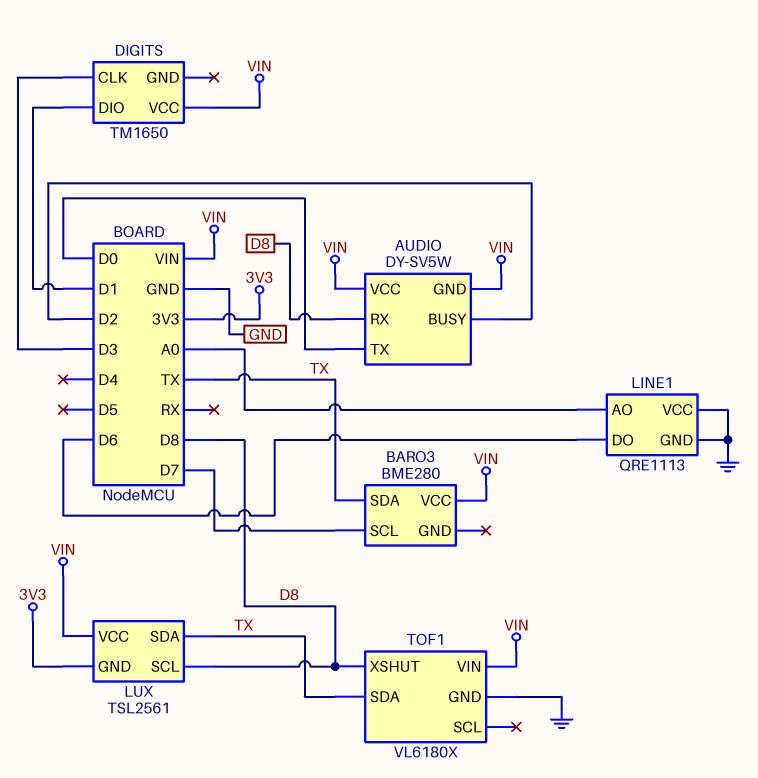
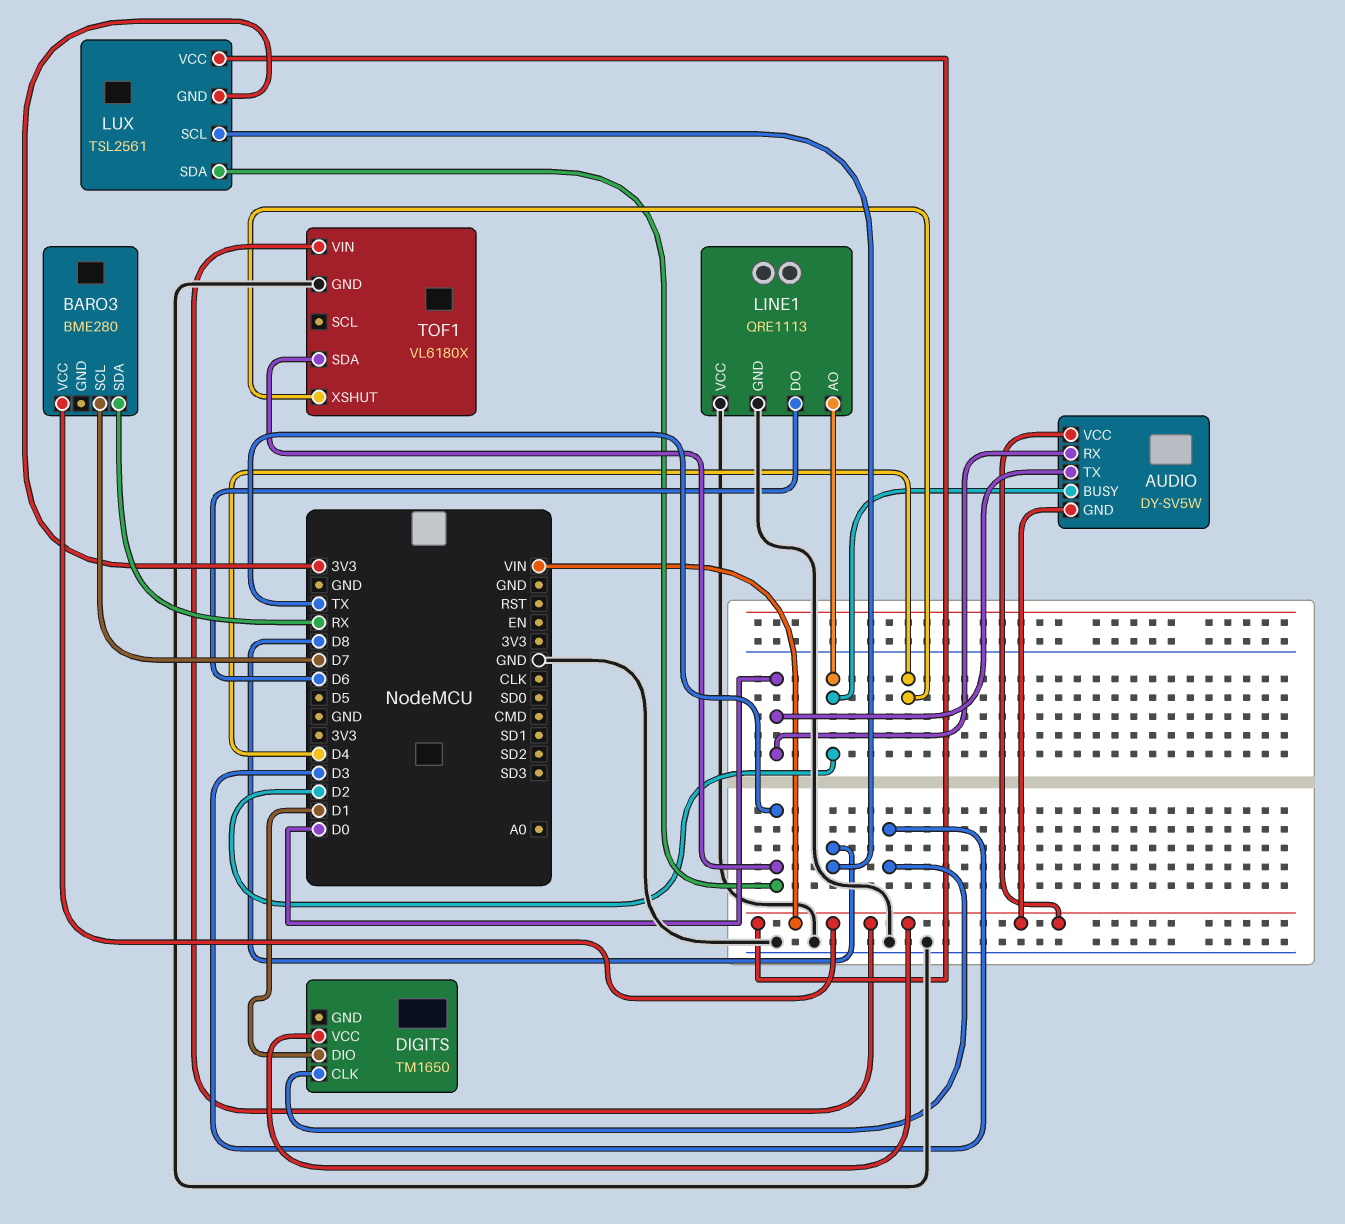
AUDIO pin RX: D8 -> D0
BARO3 pin SDA: TX -> RX
LINE1 pin AO: A0 -> D2
TOF1 pin XSHUT: D8 -> D4

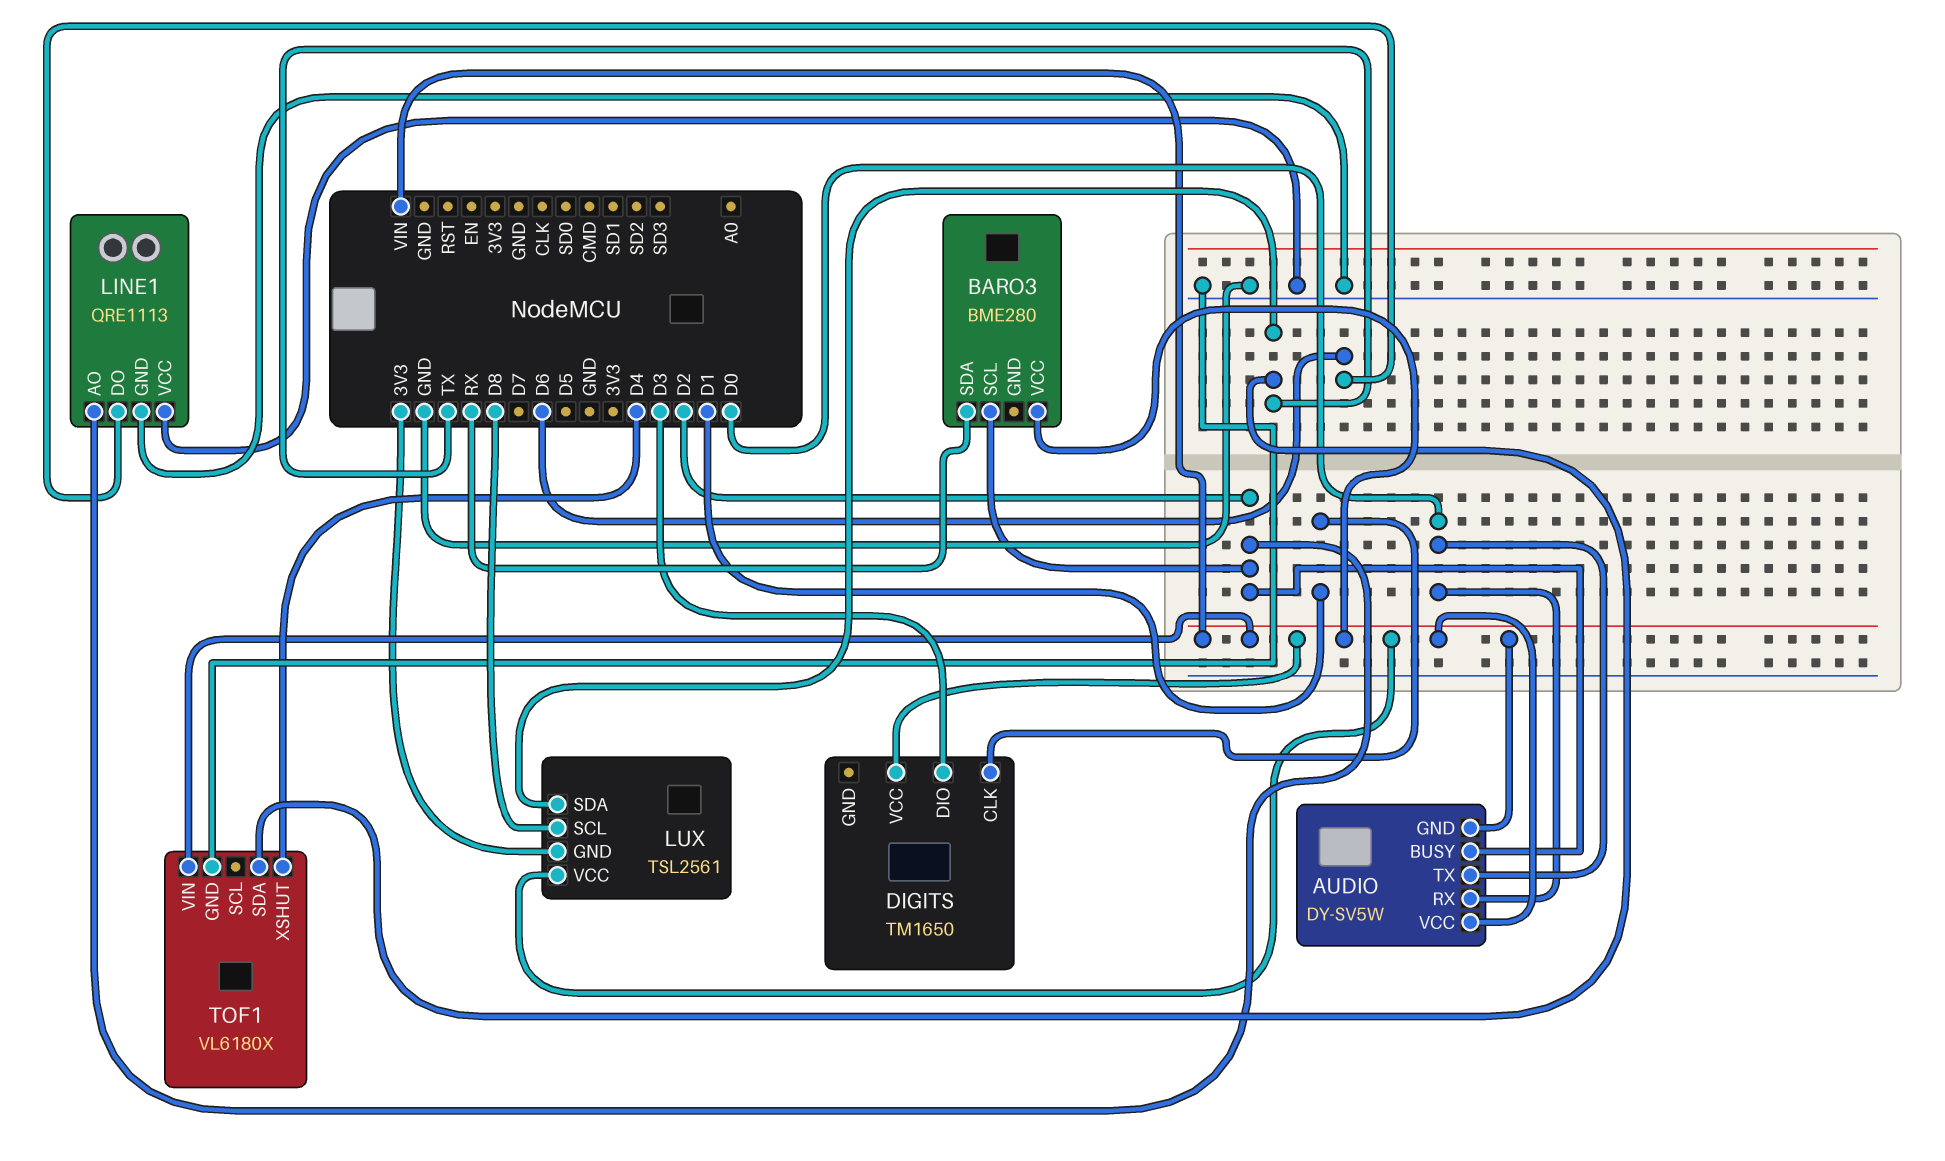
BARO3 pin SCL: D7 -> D2
DIGITS pin CLK: D3 -> D1
DIGITS pin DIO: D1 -> D3

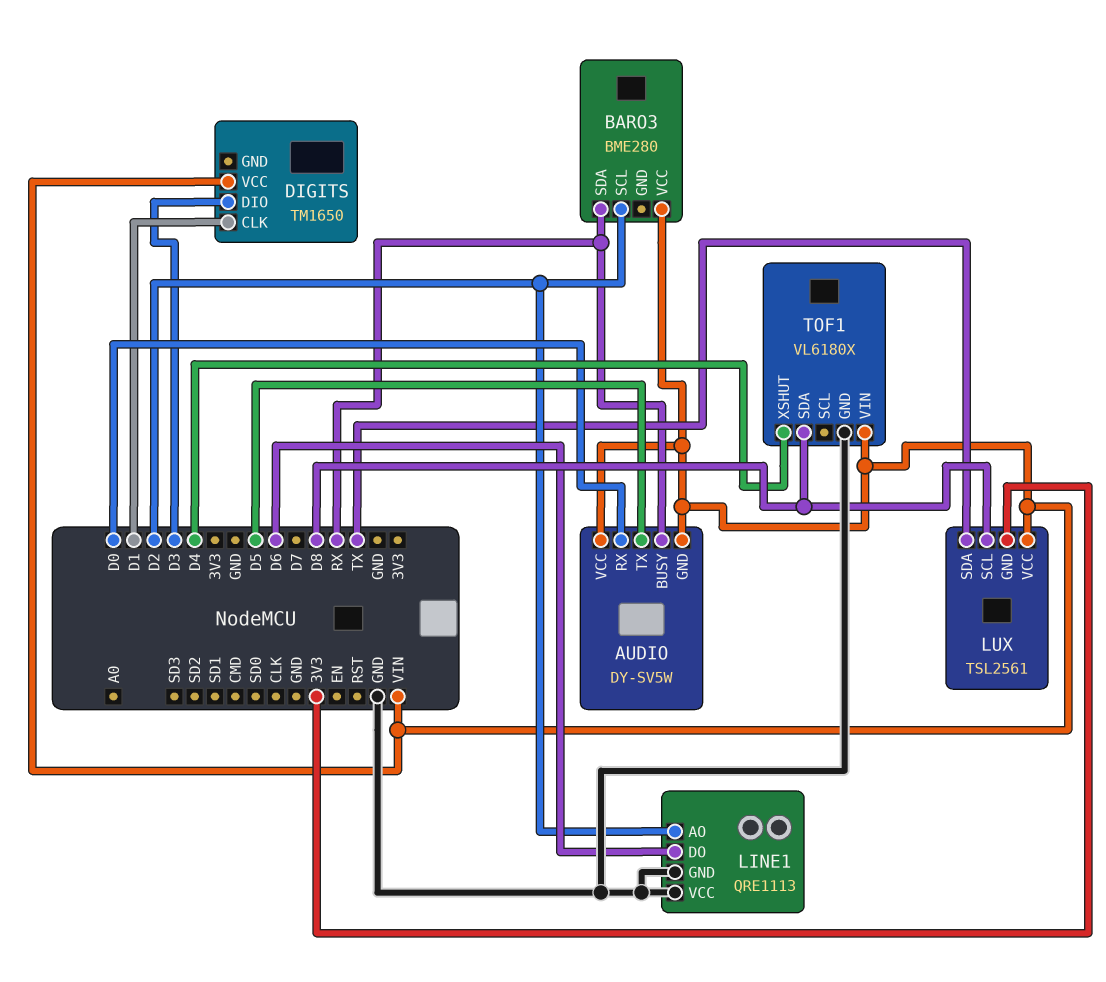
AUDIO pin BUSY: D2 -> RX
AUDIO pin TX: D0 -> D5
TOF1 pin SDA: TX -> D8

